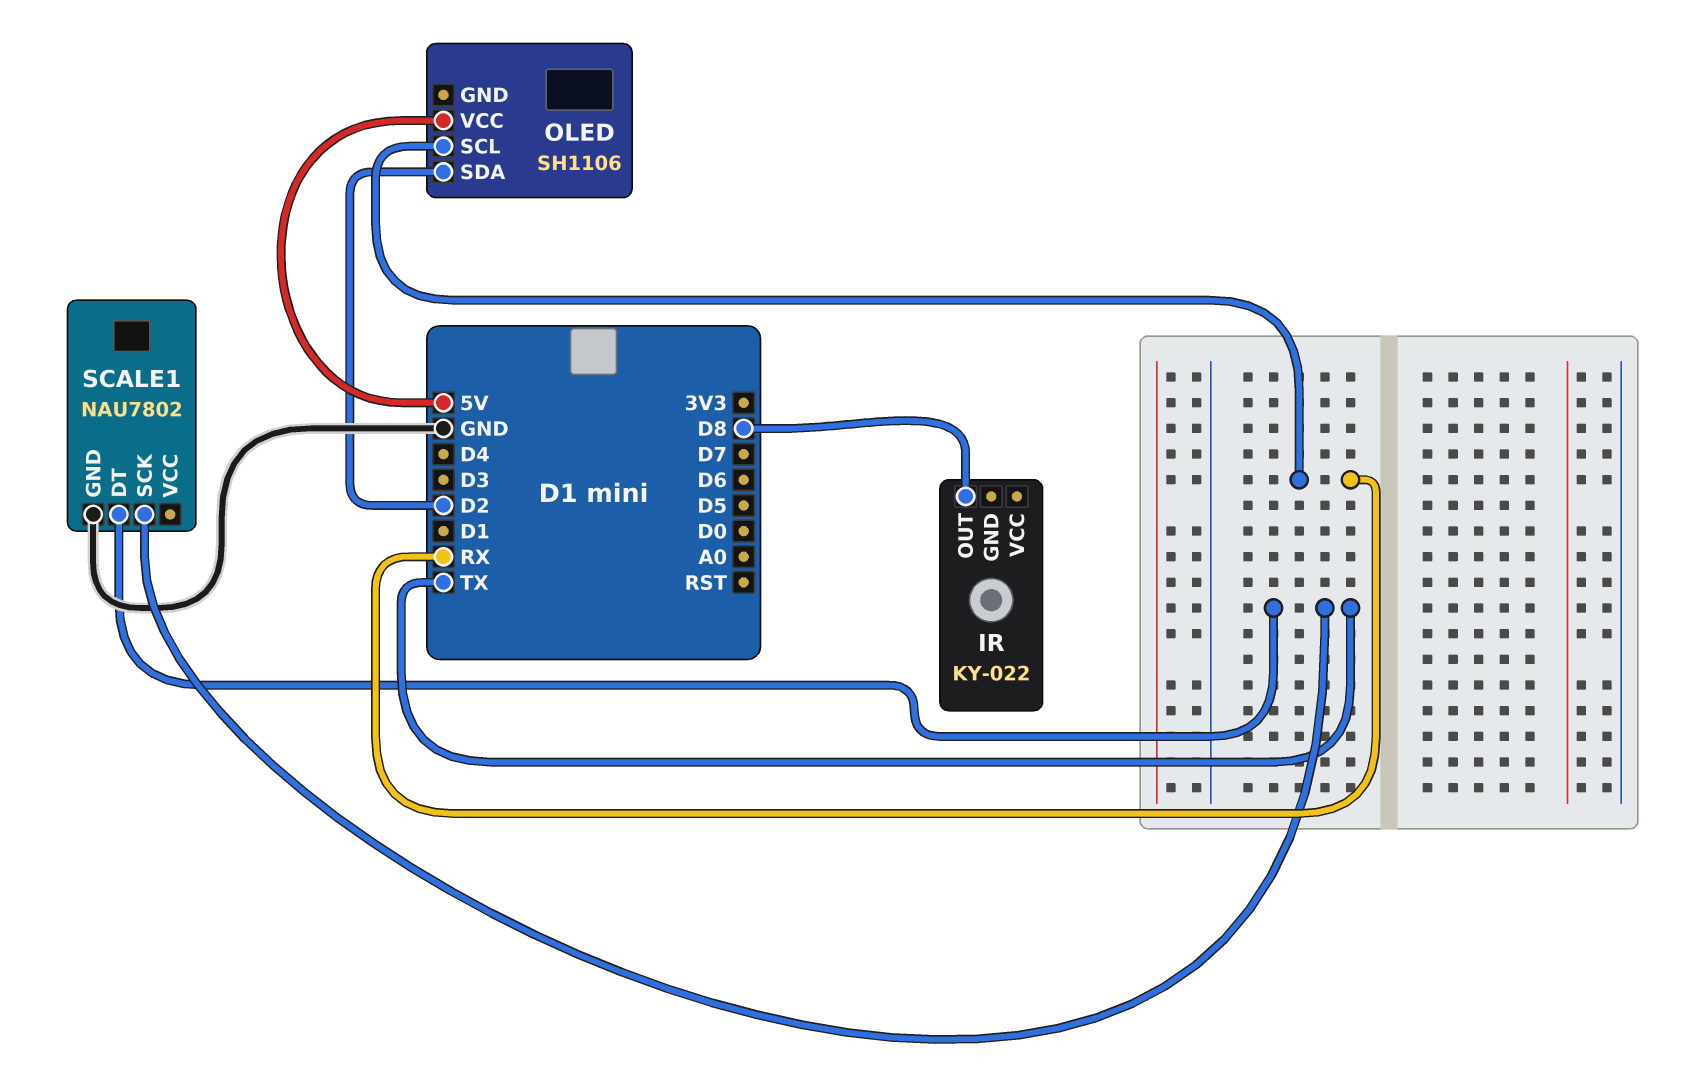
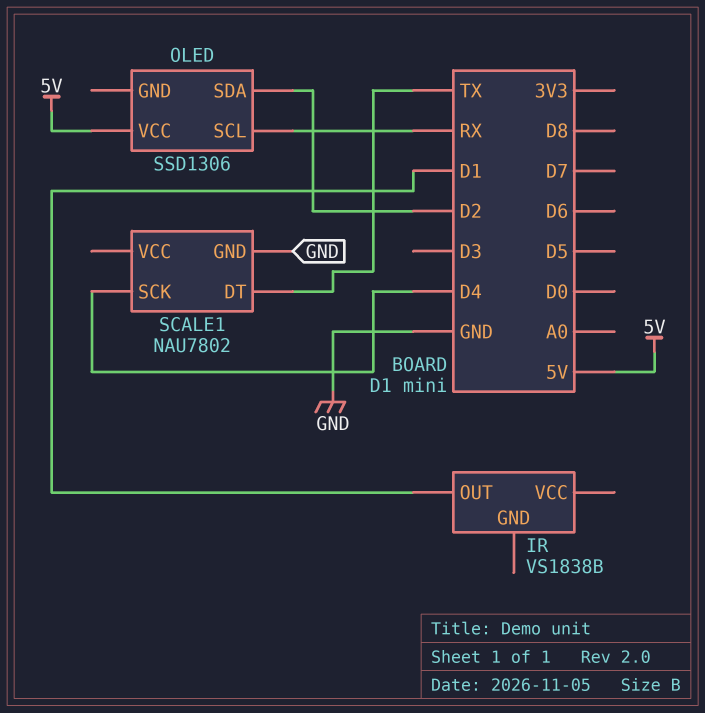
IR: KY-022 -> VS1838B
IR pin OUT: D8 -> D1
OLED: SH1106 -> SSD1306
SCALE1 pin SCK: TX -> D4

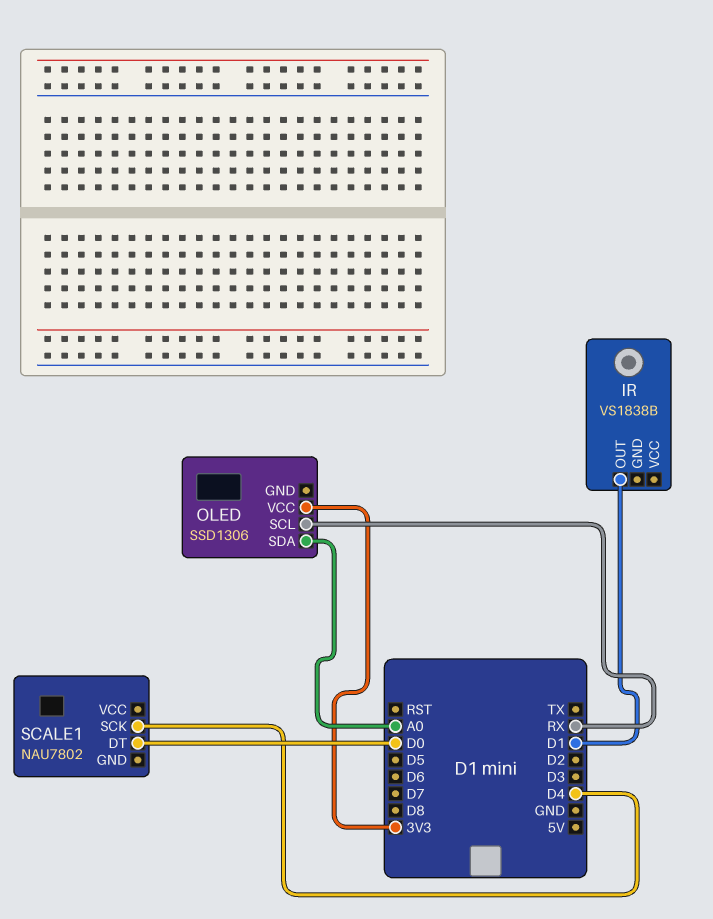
OLED pin SDA: D2 -> A0
OLED pin VCC: 5V -> 3V3
SCALE1 pin DT: TX -> D0
SCALE1 pin GND: GND -> none

